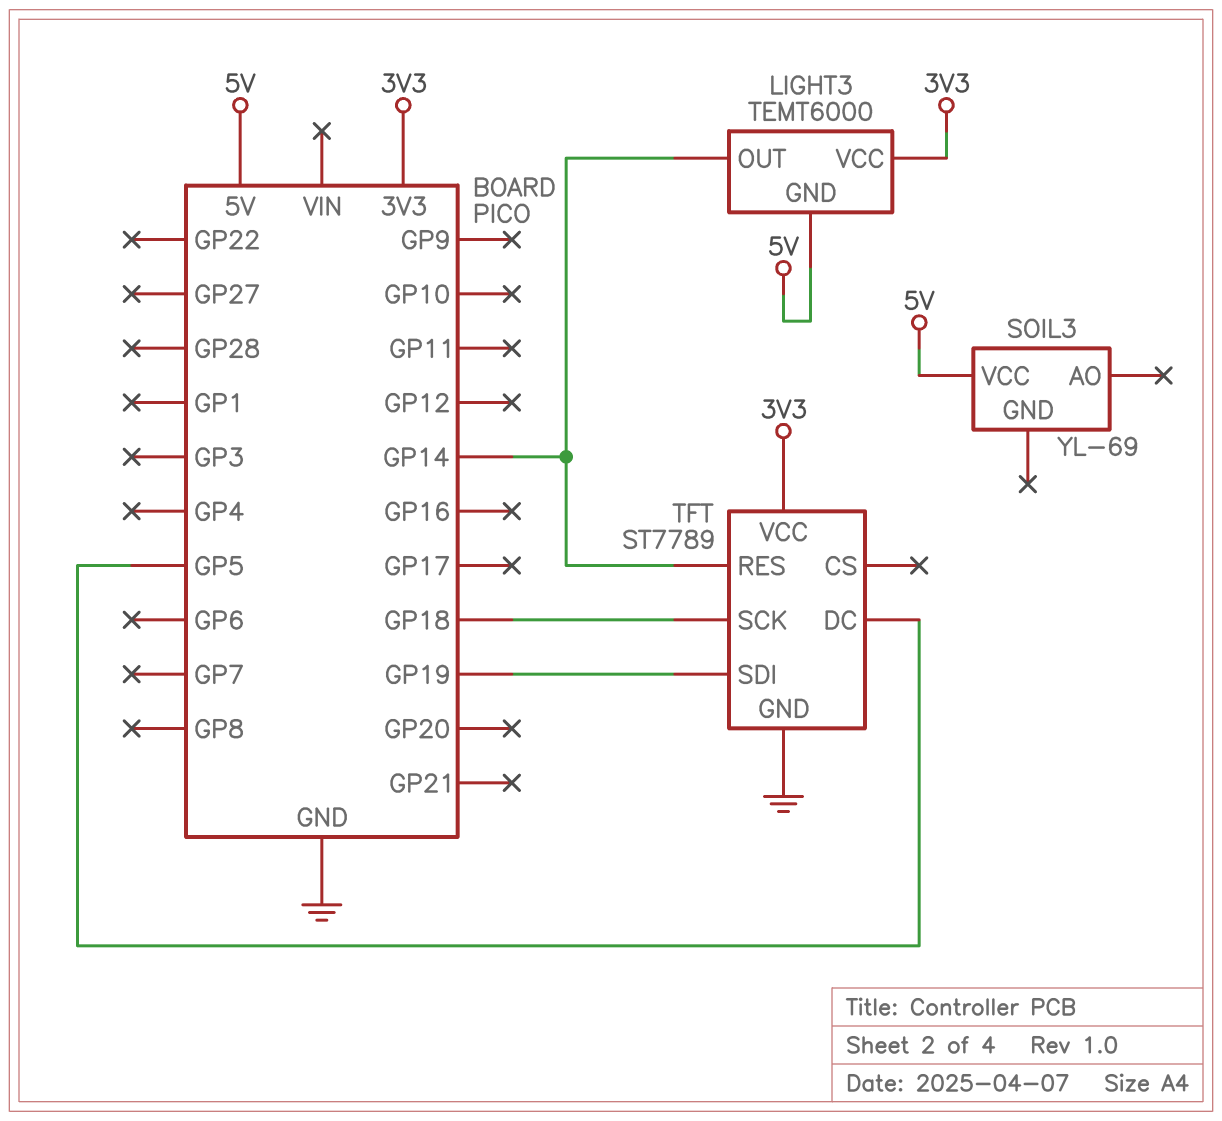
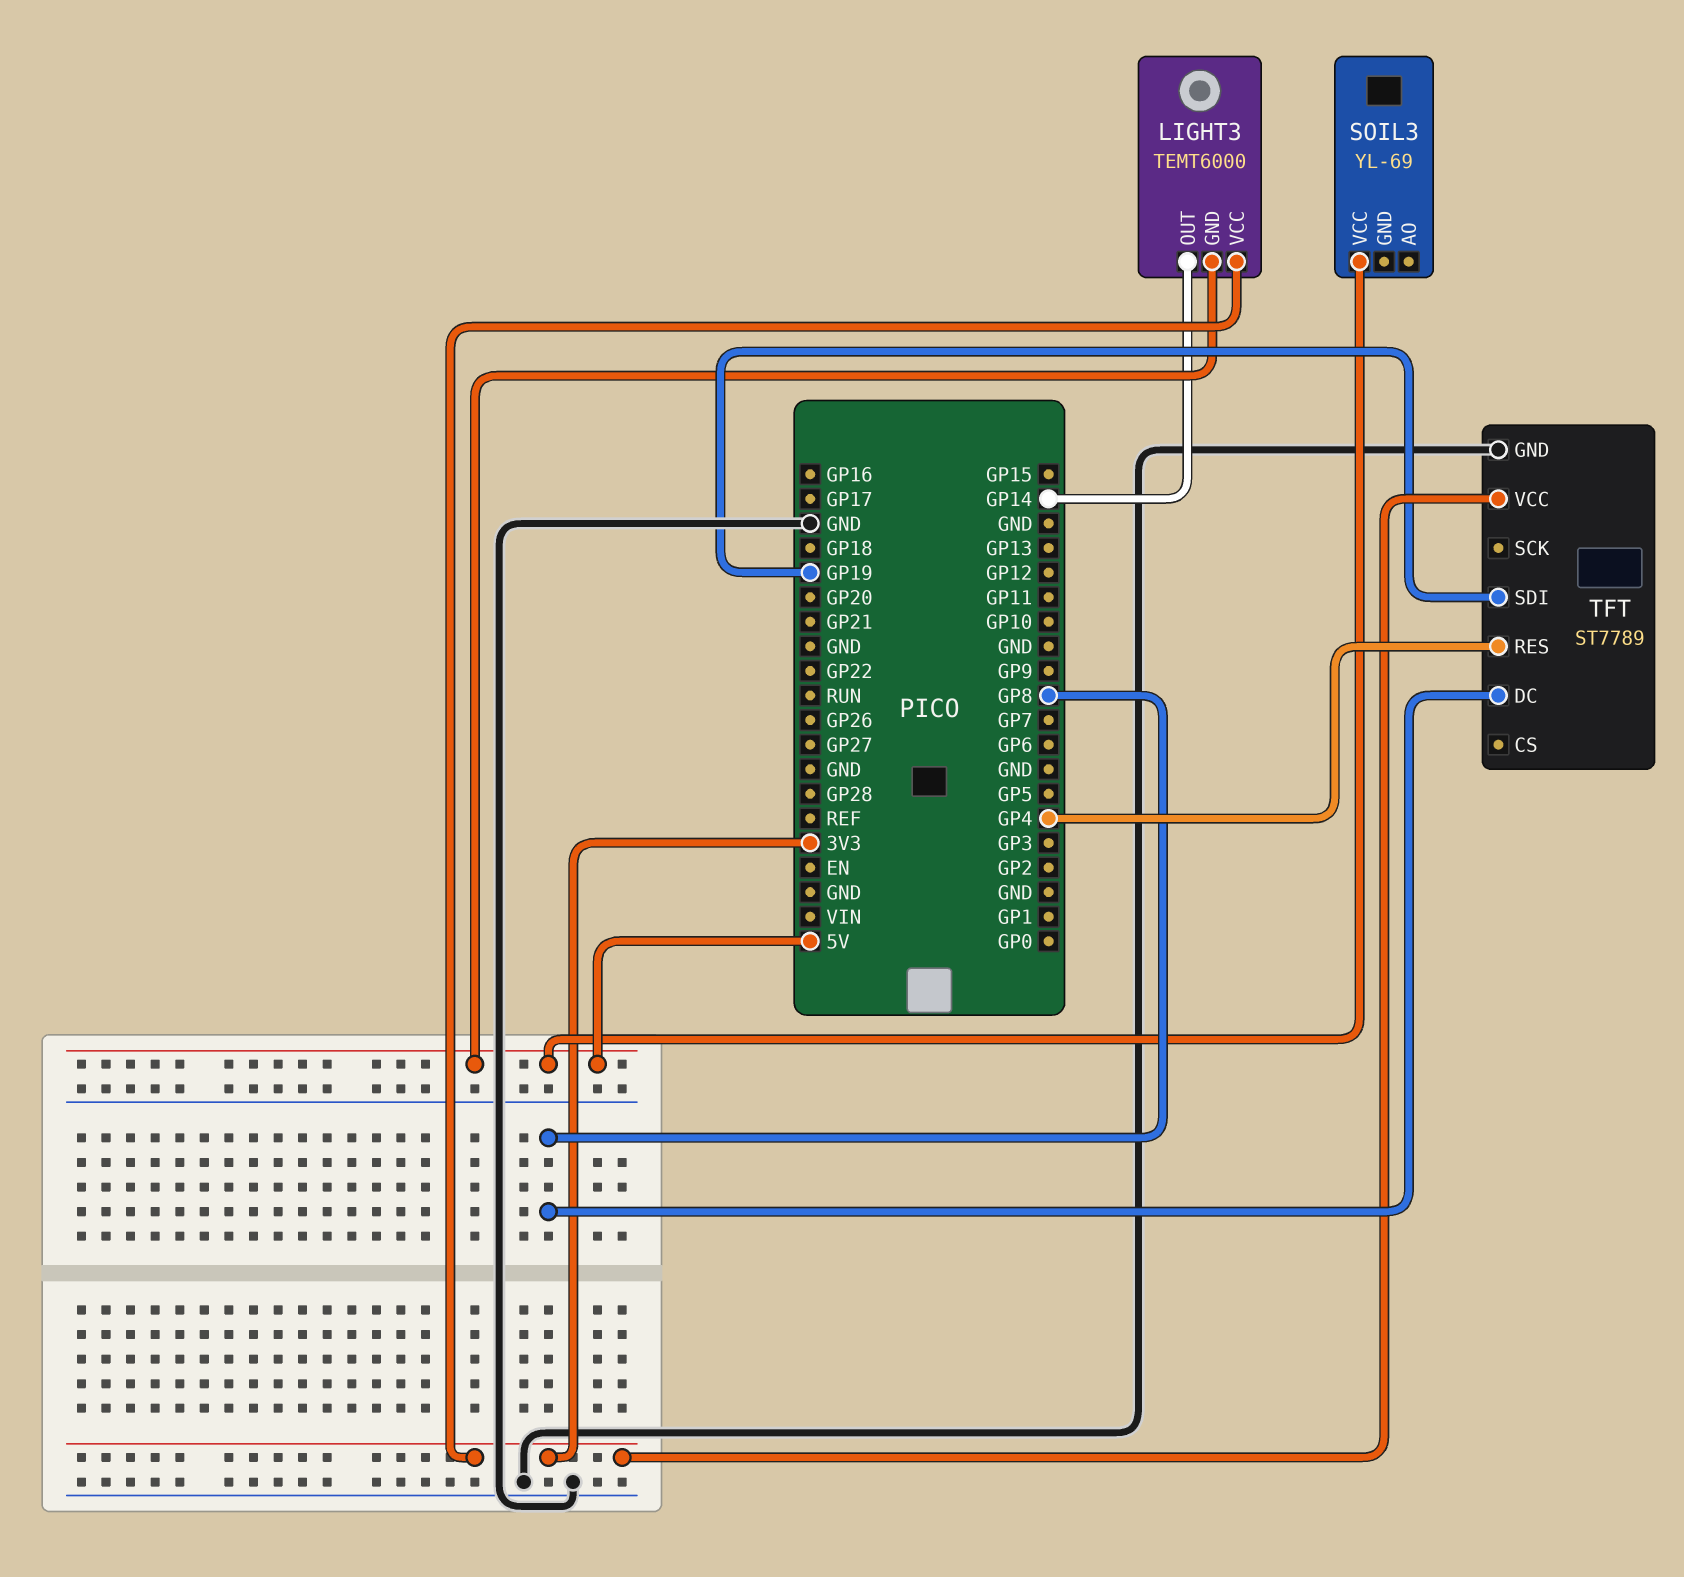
TFT pin DC: GP5 -> GP8
TFT pin RES: GP14 -> GP4
TFT pin SCK: GP18 -> none

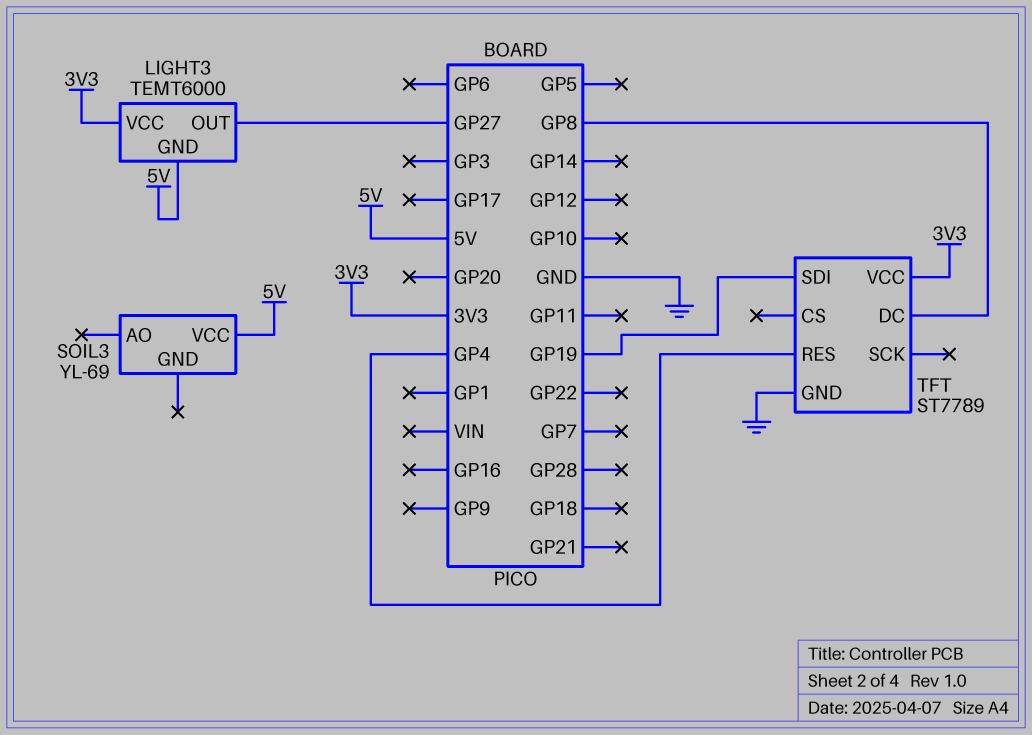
LIGHT3 pin OUT: GP14 -> GP27

